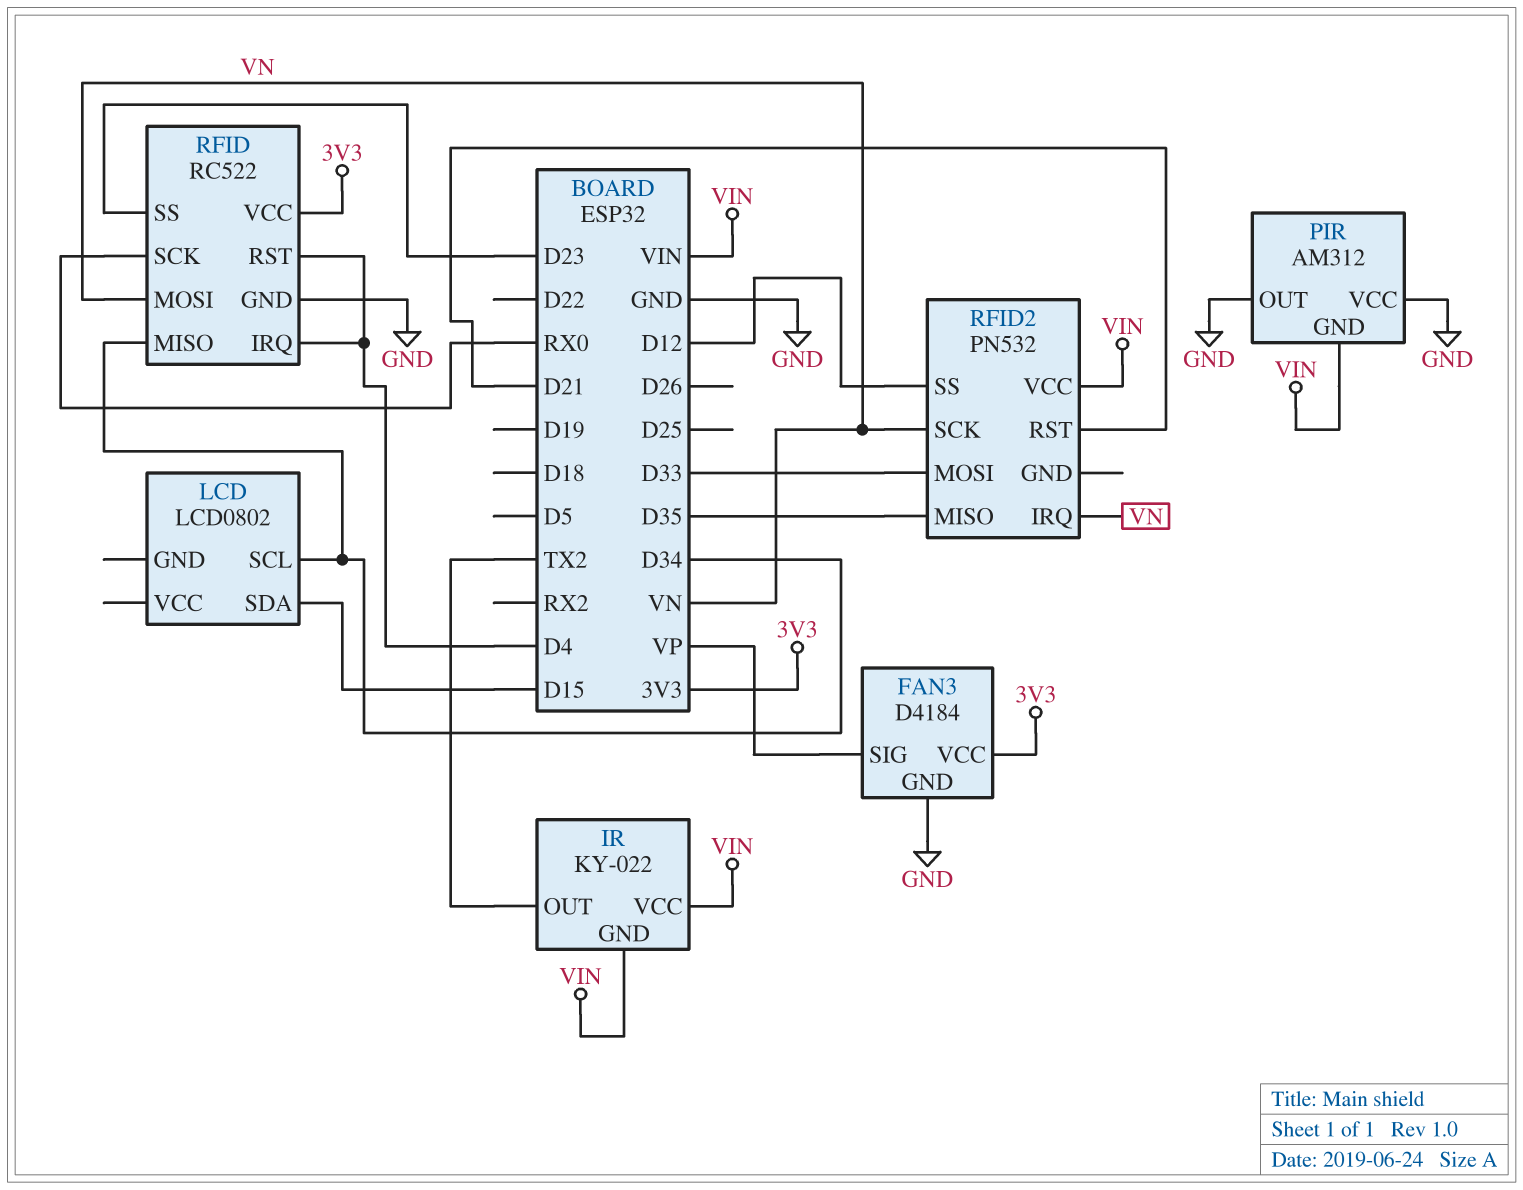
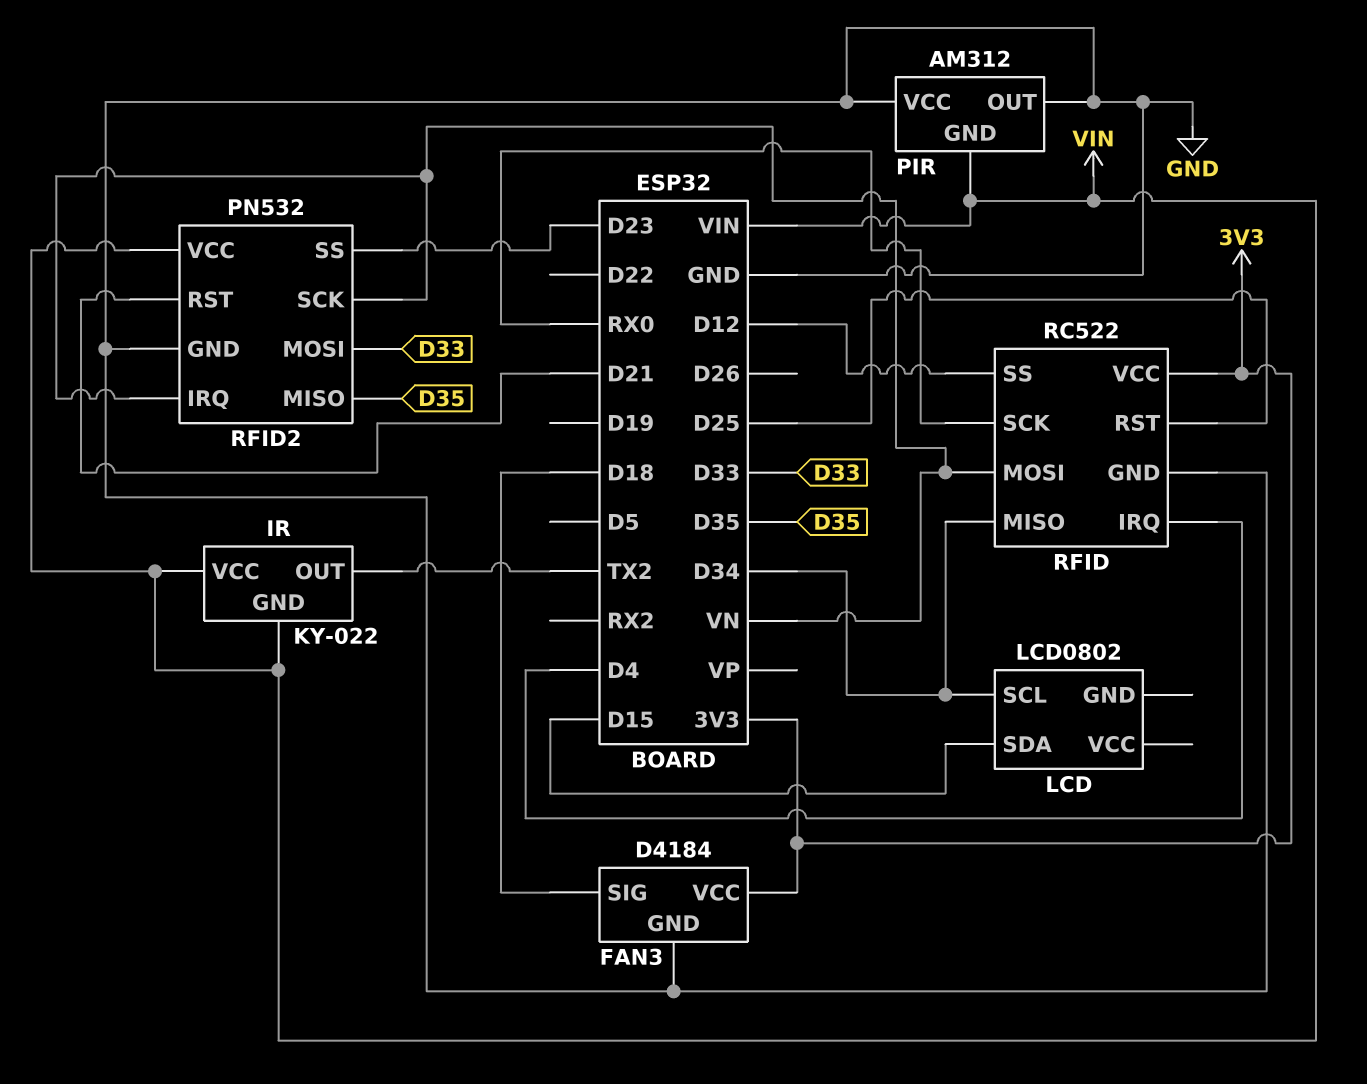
FAN3 pin SIG: VP -> D18
RFID pin RST: D4 -> D25
RFID pin SS: D23 -> D12
RFID2 pin GND: none -> GND
RFID2 pin SS: D12 -> D23

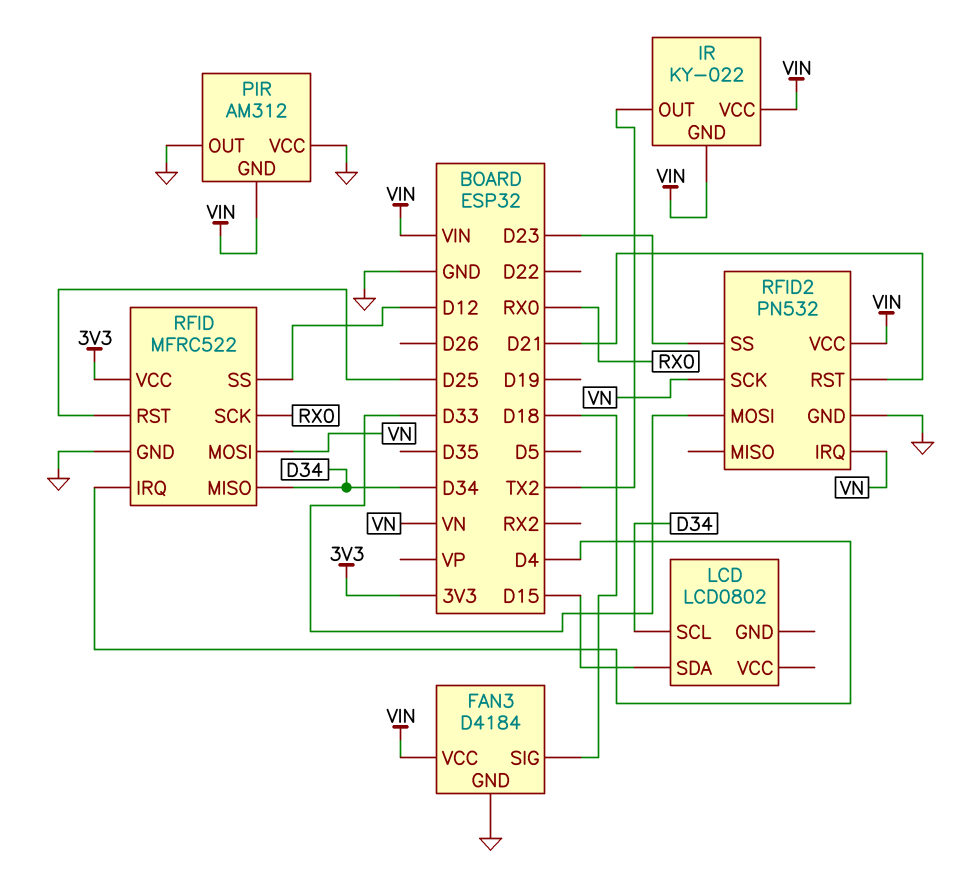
FAN3 pin VCC: 3V3 -> VIN
RFID: RC522 -> MFRC522
RFID2 pin MISO: D35 -> none

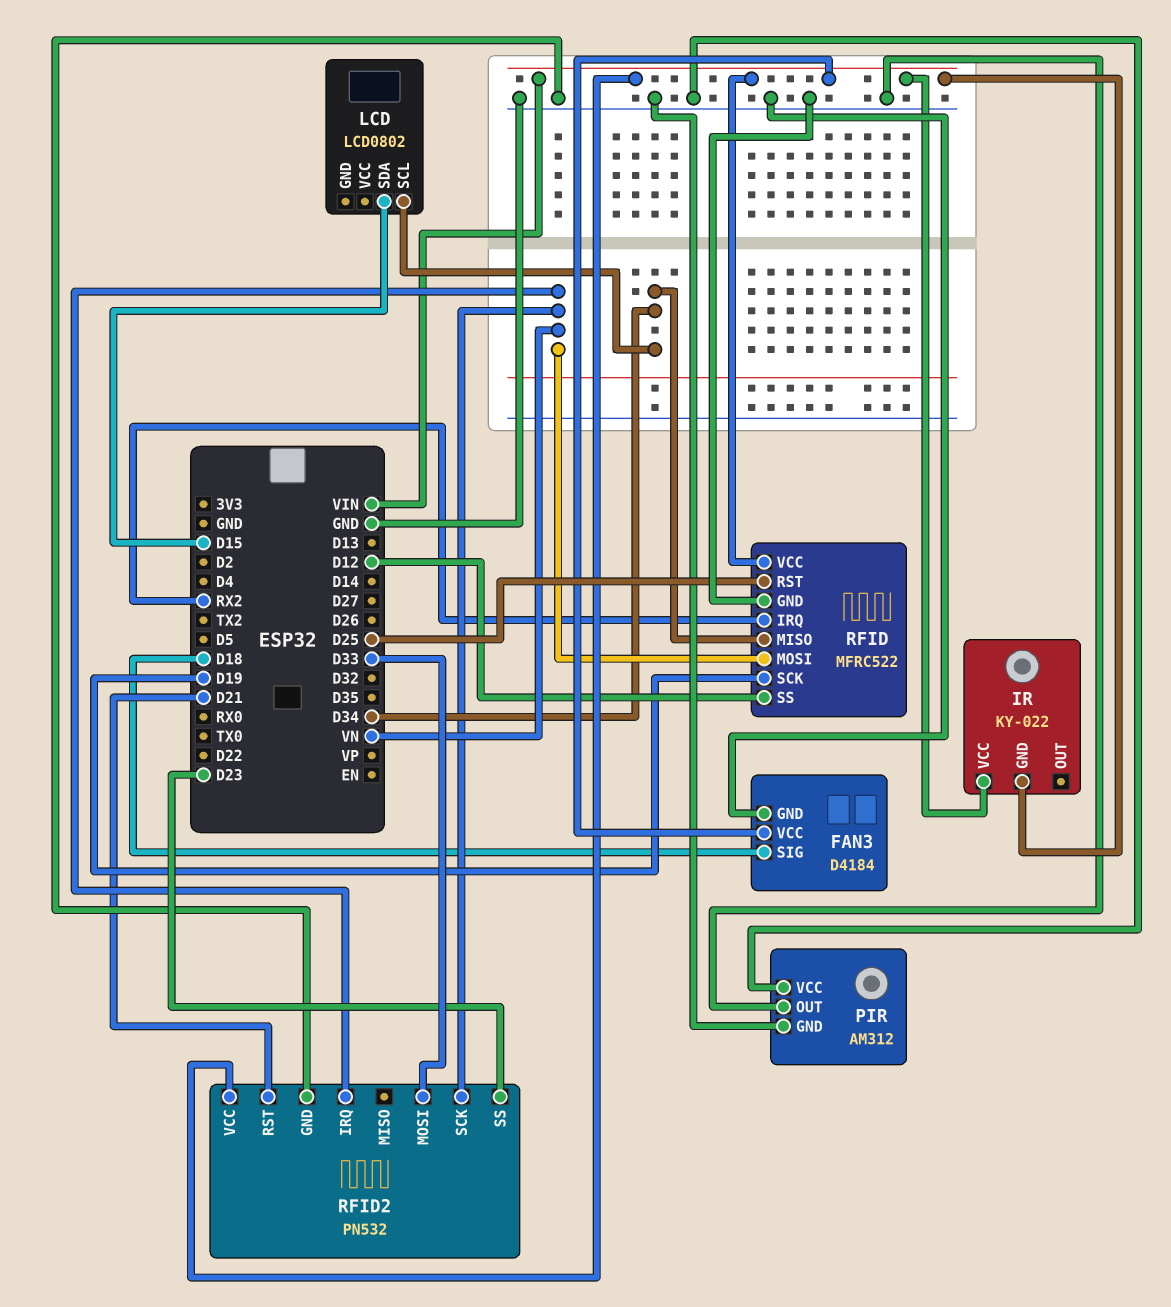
IR pin OUT: TX2 -> none
PIR pin GND: VIN -> GND
RFID pin IRQ: D4 -> RX2
RFID pin SCK: RX0 -> D19
RFID pin VCC: 3V3 -> VIN

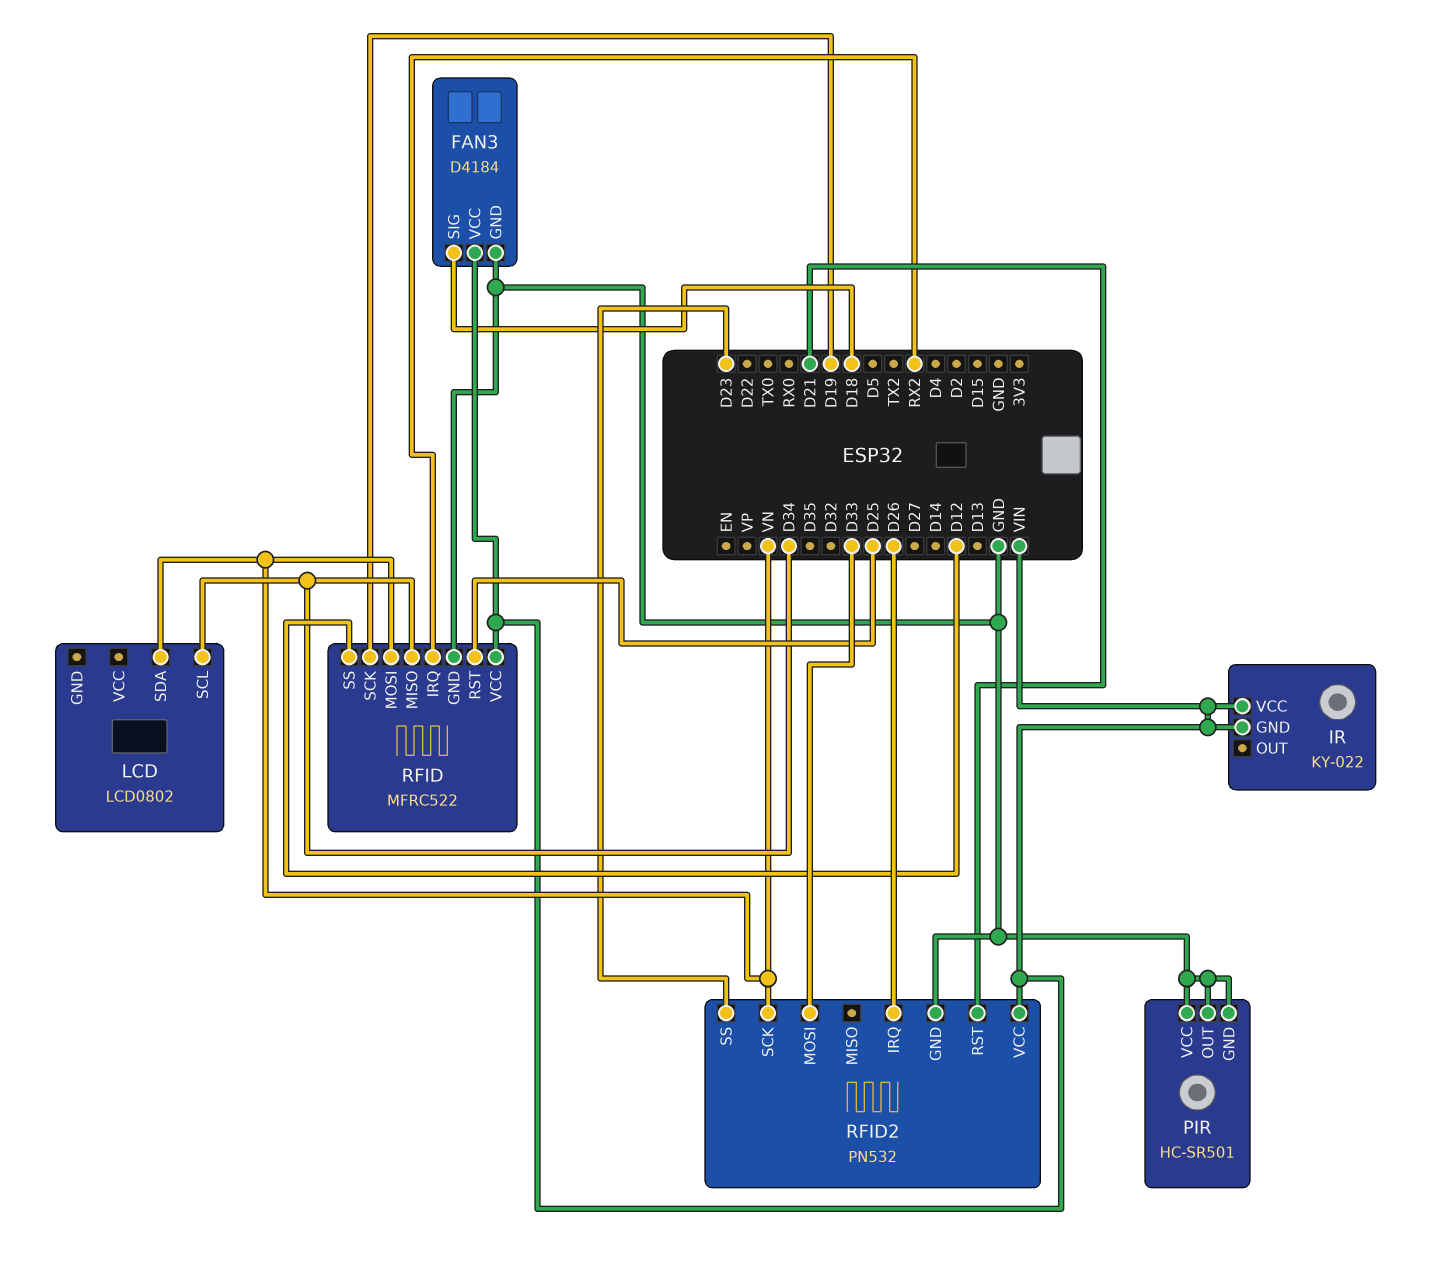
LCD pin SDA: D15 -> VN
PIR: AM312 -> HC-SR501
RFID2 pin IRQ: VN -> D26

